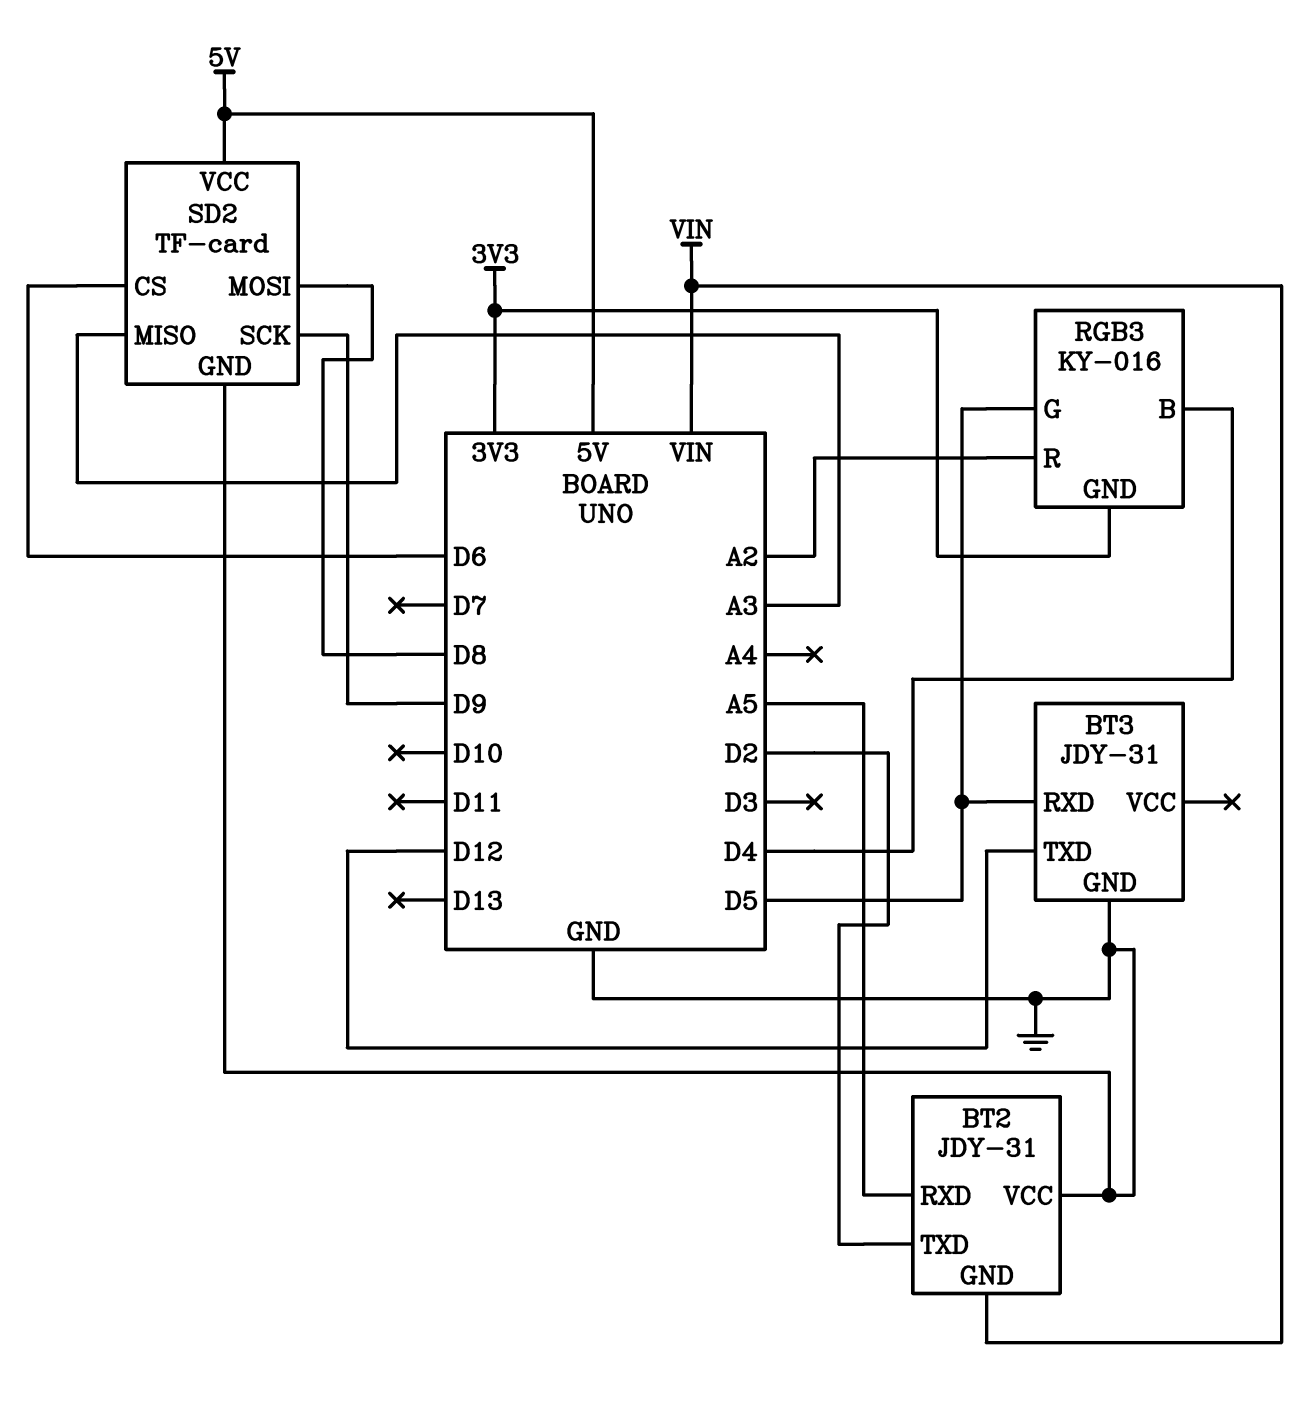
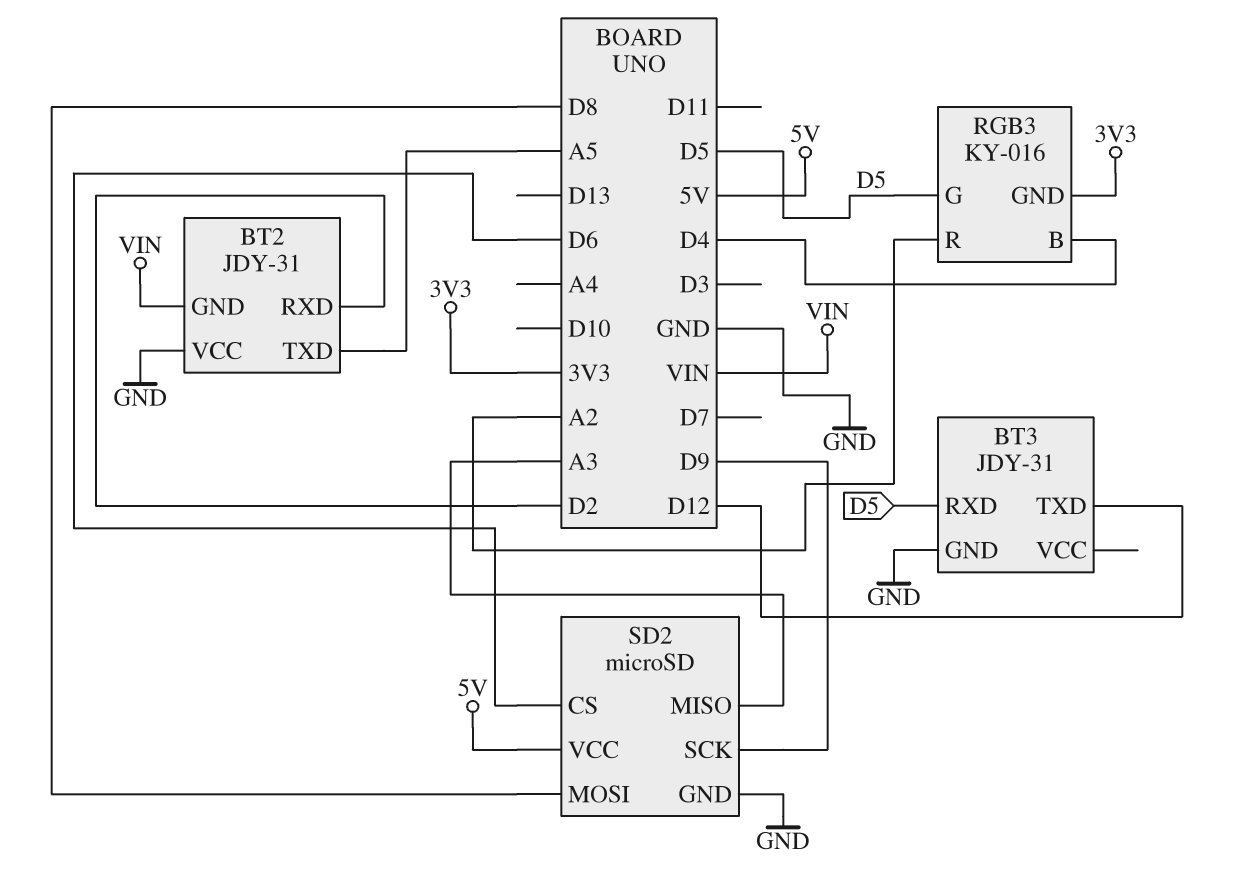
BT2 pin RXD: A5 -> D2
BT2 pin TXD: D2 -> A5
SD2: TF-card -> microSD

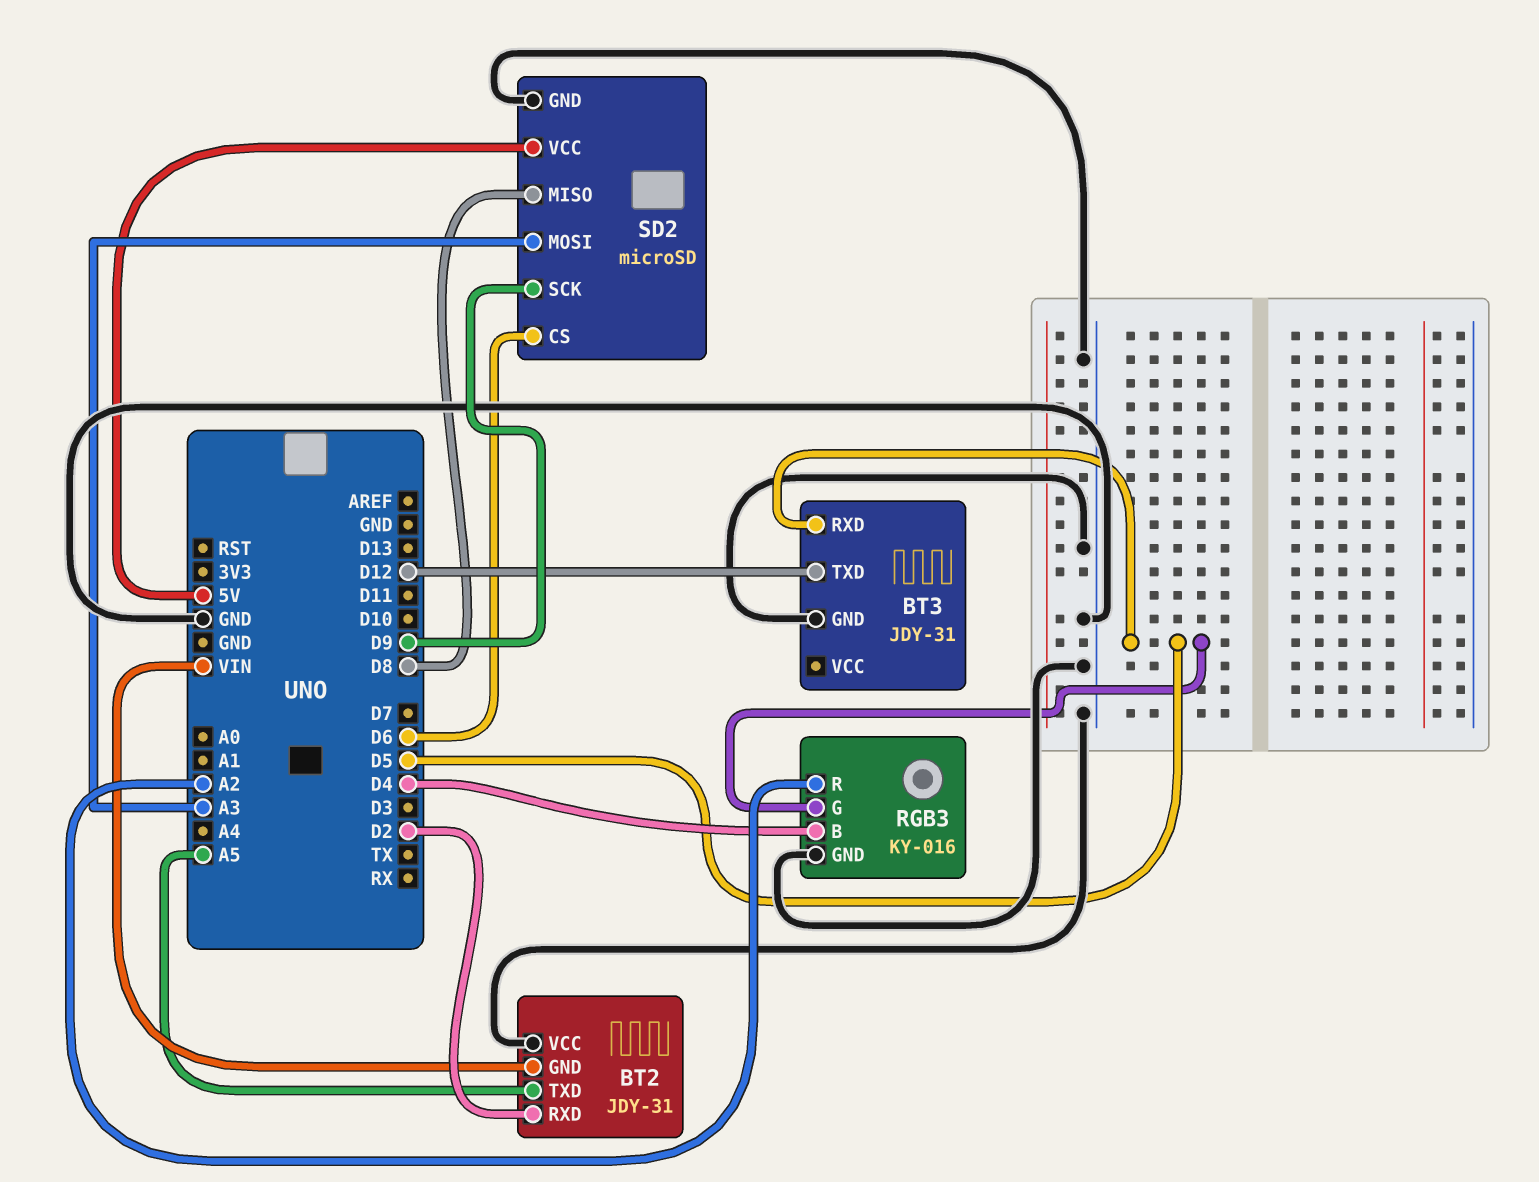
RGB3 pin GND: 3V3 -> GND
SD2 pin MISO: A3 -> D8
SD2 pin MOSI: D8 -> A3

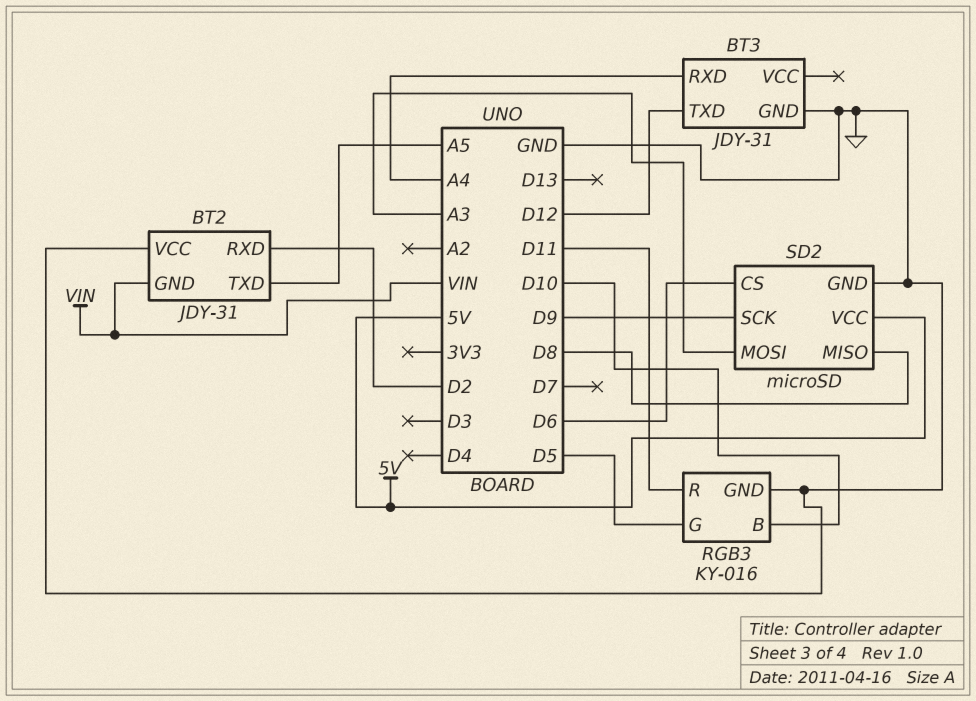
BT3 pin RXD: D5 -> A4
RGB3 pin B: D4 -> D10
RGB3 pin R: A2 -> D11

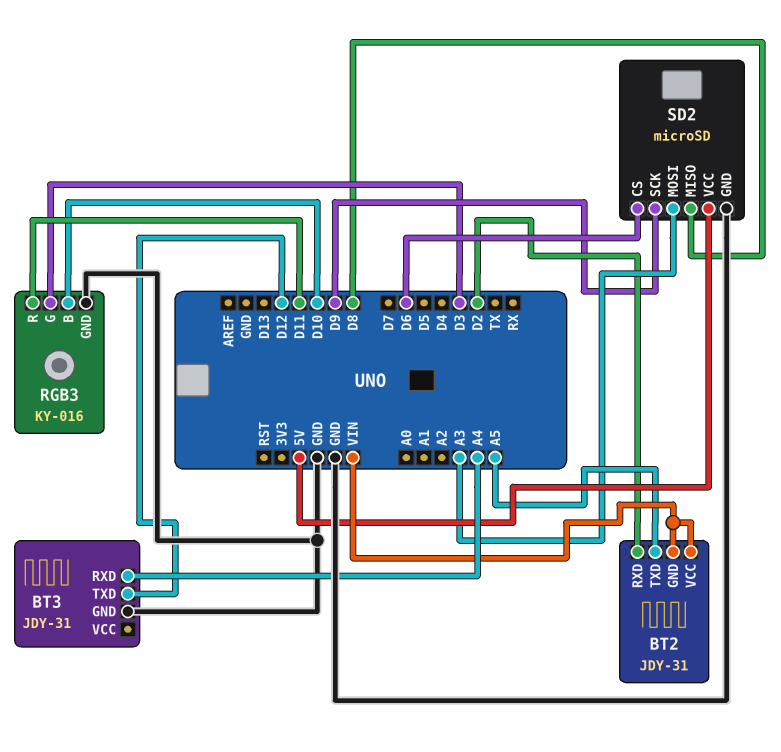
BT2 pin VCC: GND -> VIN
RGB3 pin G: D5 -> D3

